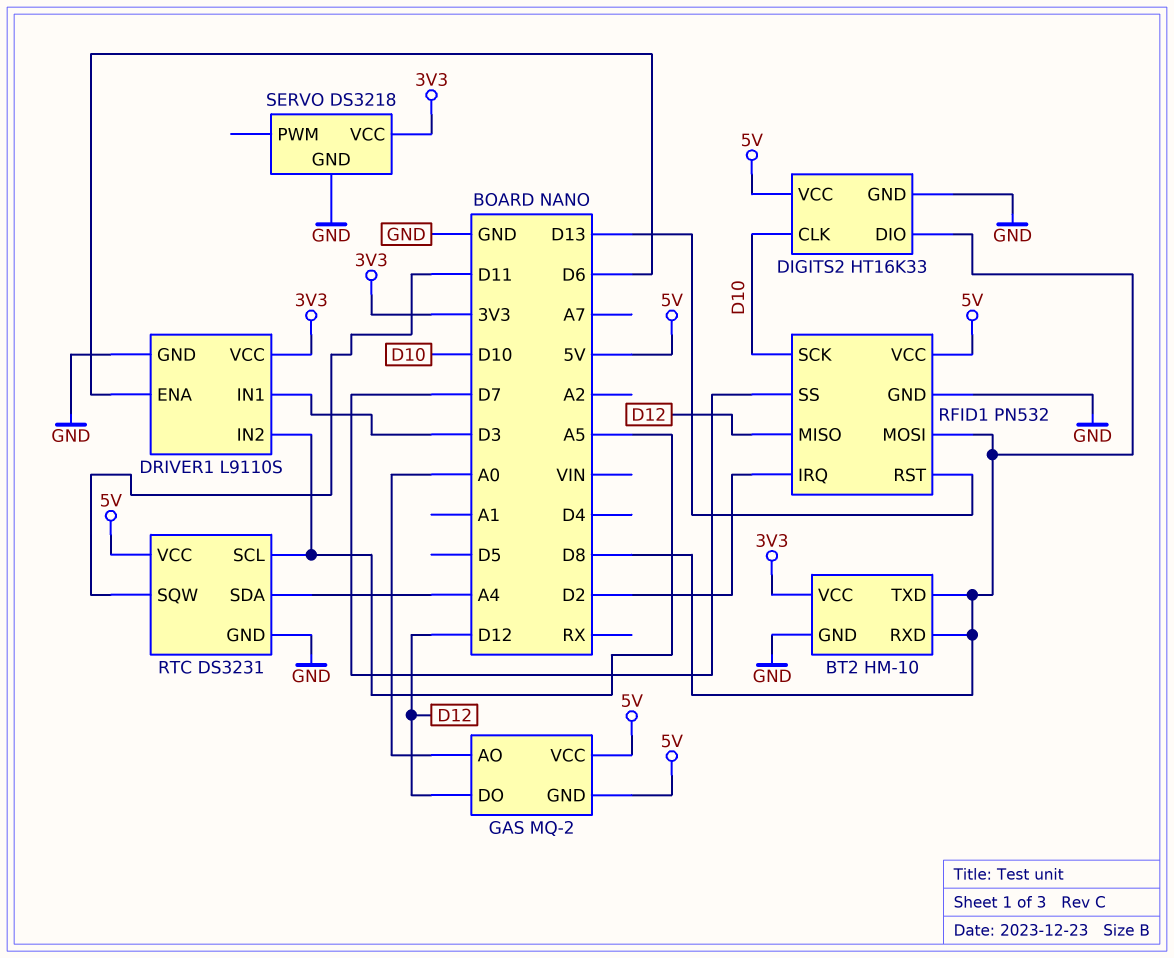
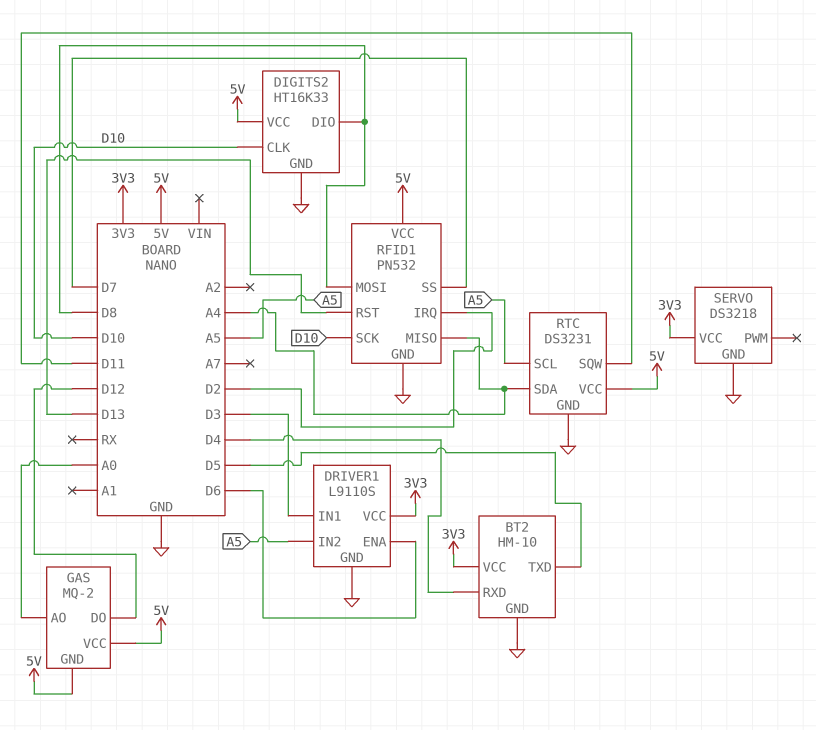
BT2 pin RXD: D8 -> D4
BT2 pin TXD: D8 -> D5
RFID1 pin MISO: D12 -> A4

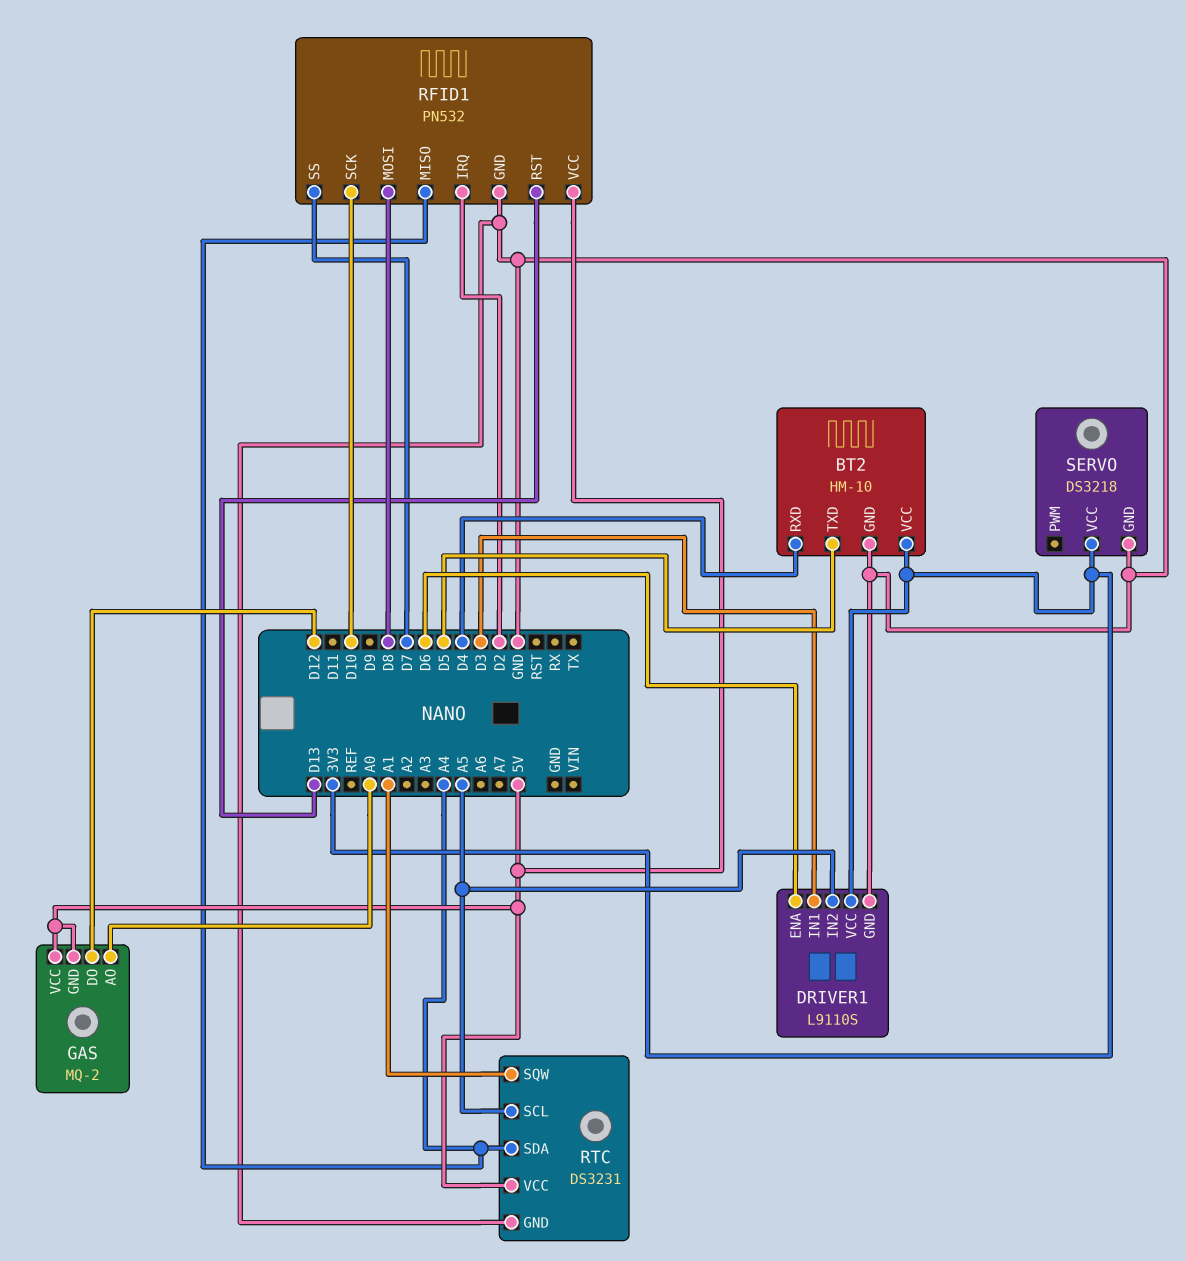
DIGITS2: HT16K33 -> none
DIGITS2 pin CLK: D10 -> none
DIGITS2 pin DIO: D8 -> none
DIGITS2 pin GND: GND -> none
DIGITS2 pin VCC: 5V -> none
RTC pin SQW: D11 -> A1

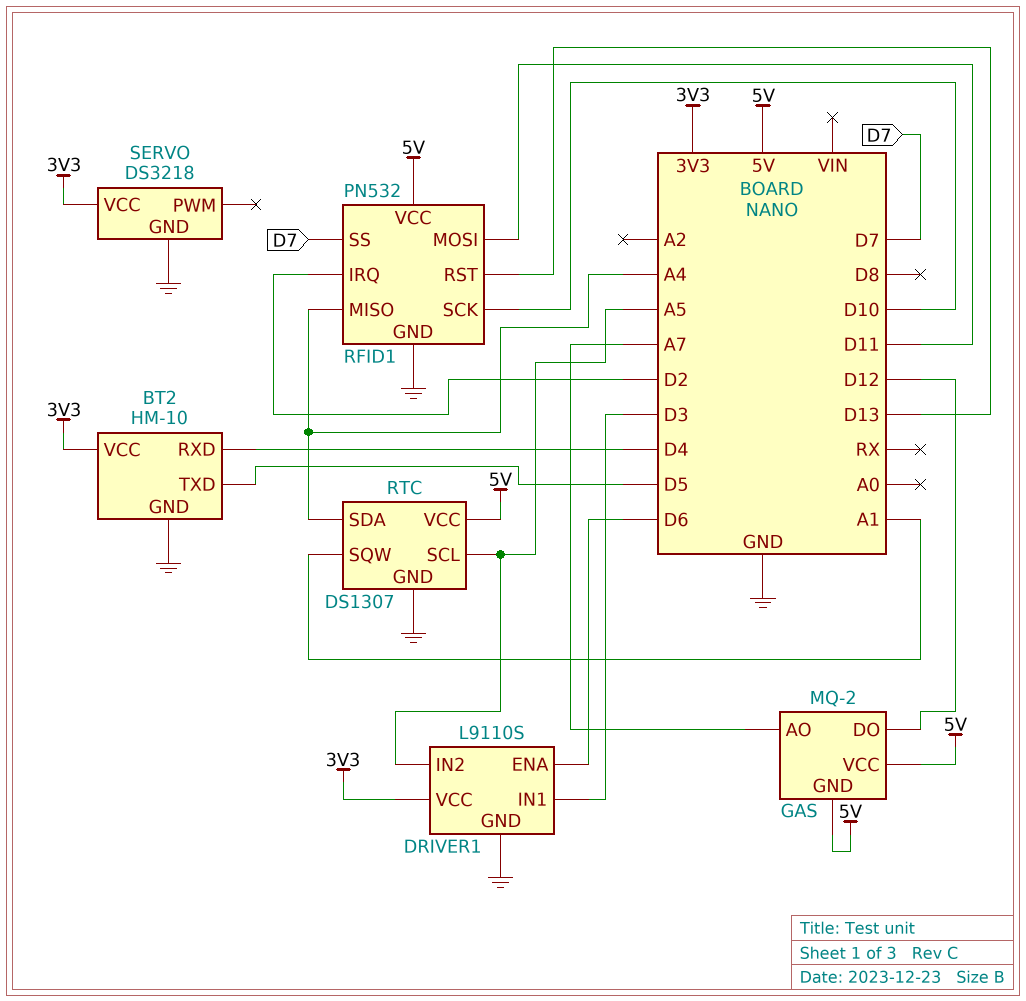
GAS pin AO: A0 -> A7
RFID1 pin MOSI: D8 -> D11
RTC: DS3231 -> DS1307

